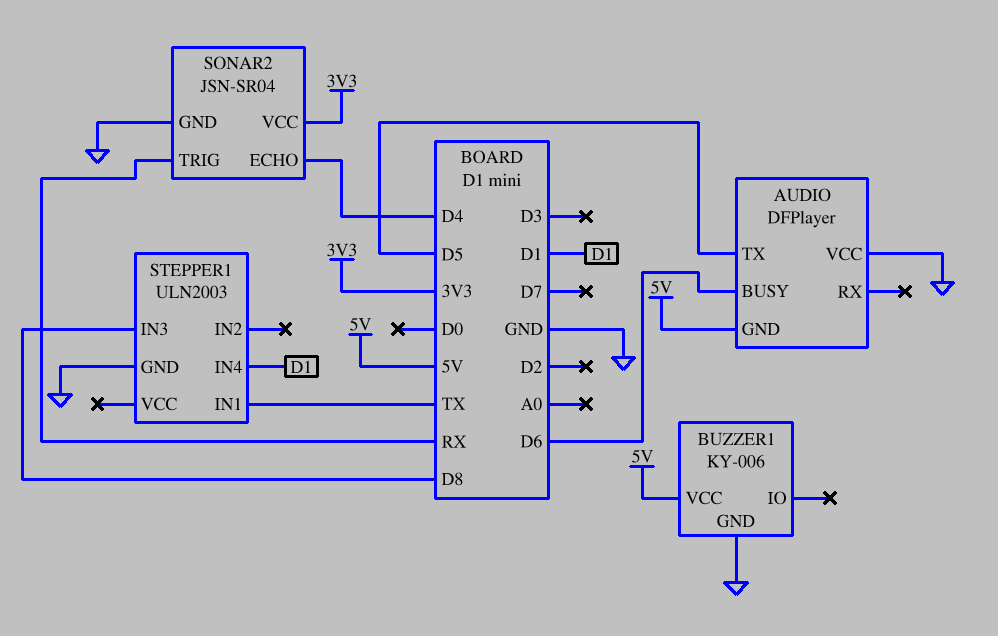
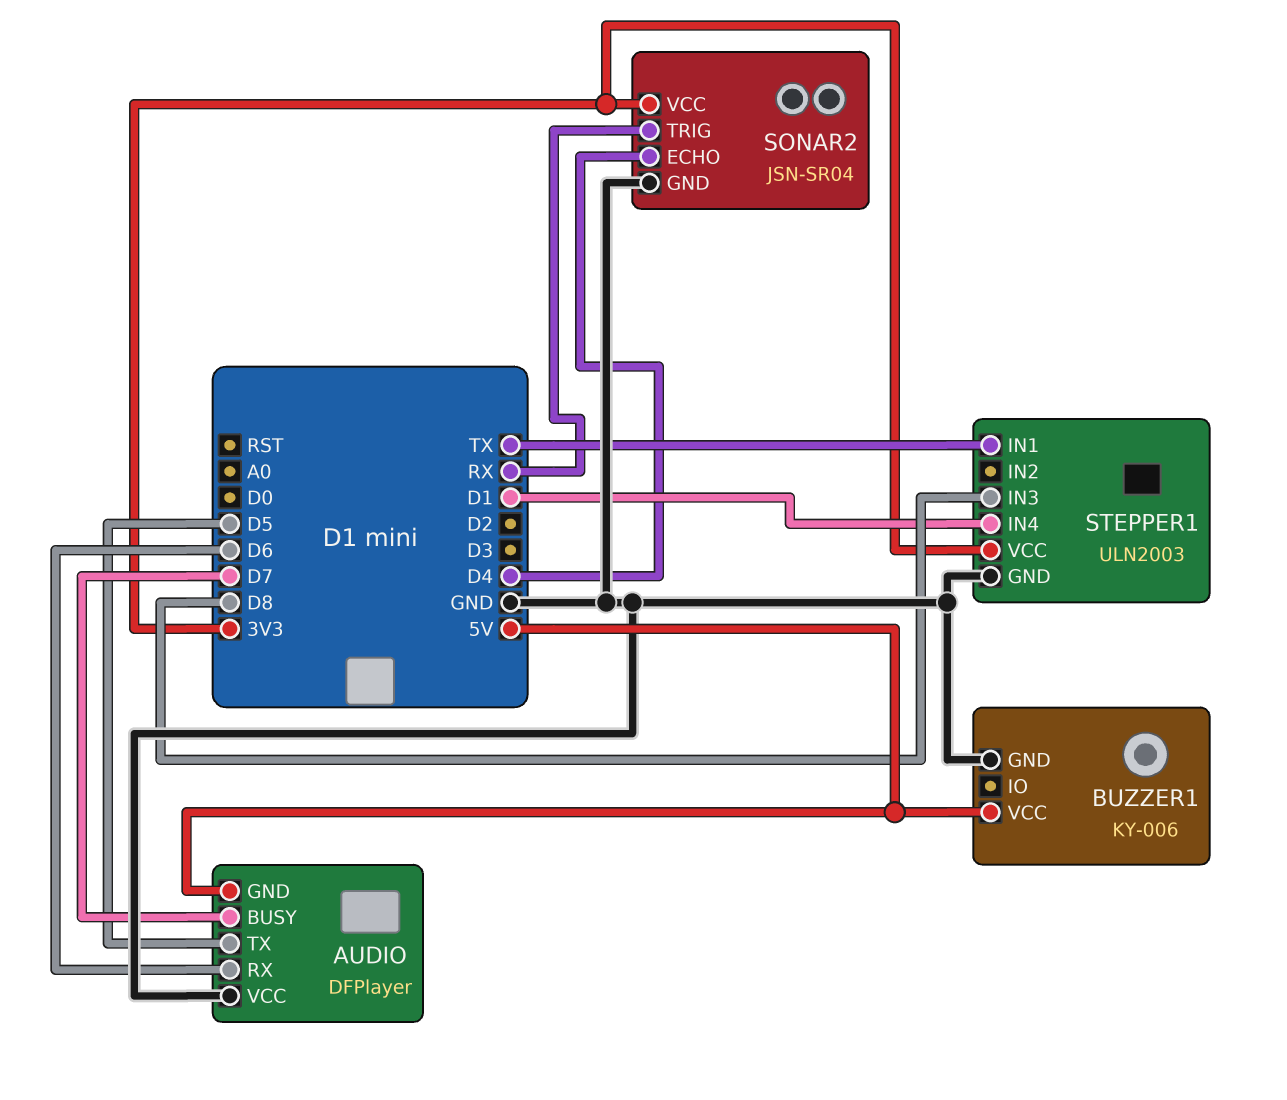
AUDIO pin BUSY: D6 -> D7
AUDIO pin RX: none -> D6
STEPPER1 pin VCC: none -> 3V3

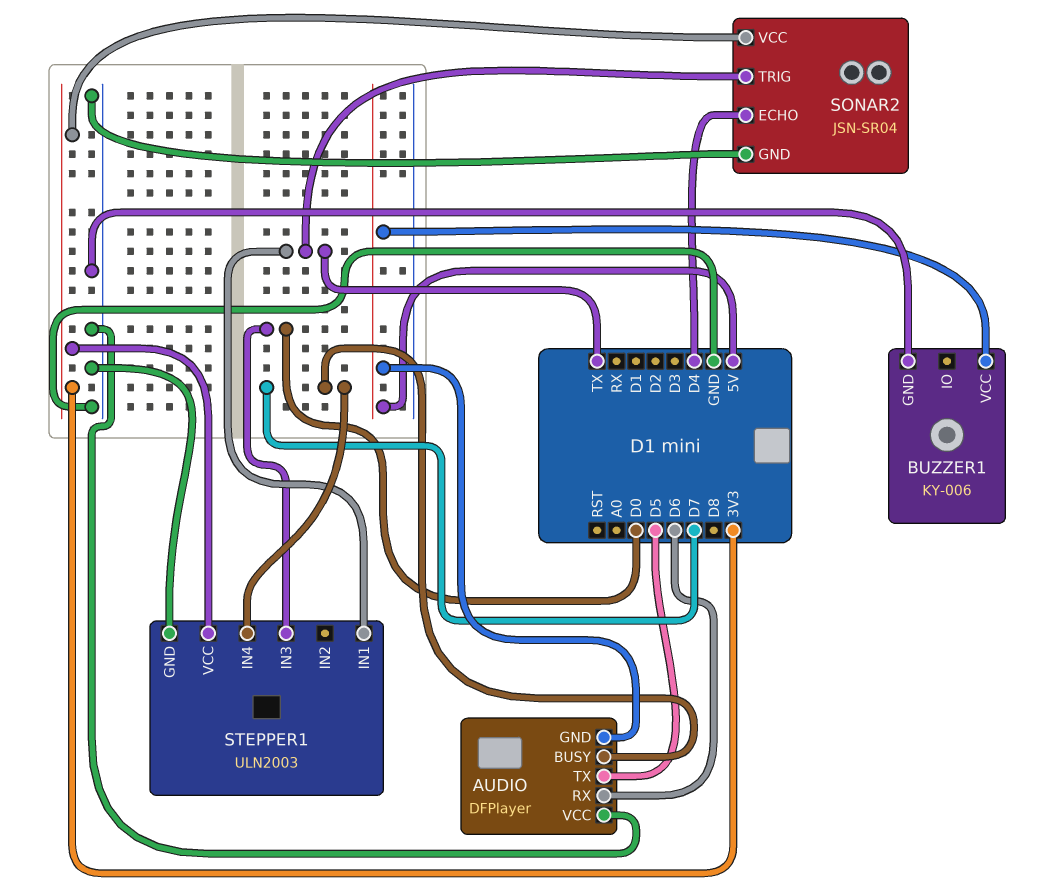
SONAR2 pin TRIG: RX -> TX
STEPPER1 pin IN3: D8 -> D0
STEPPER1 pin IN4: D1 -> D7

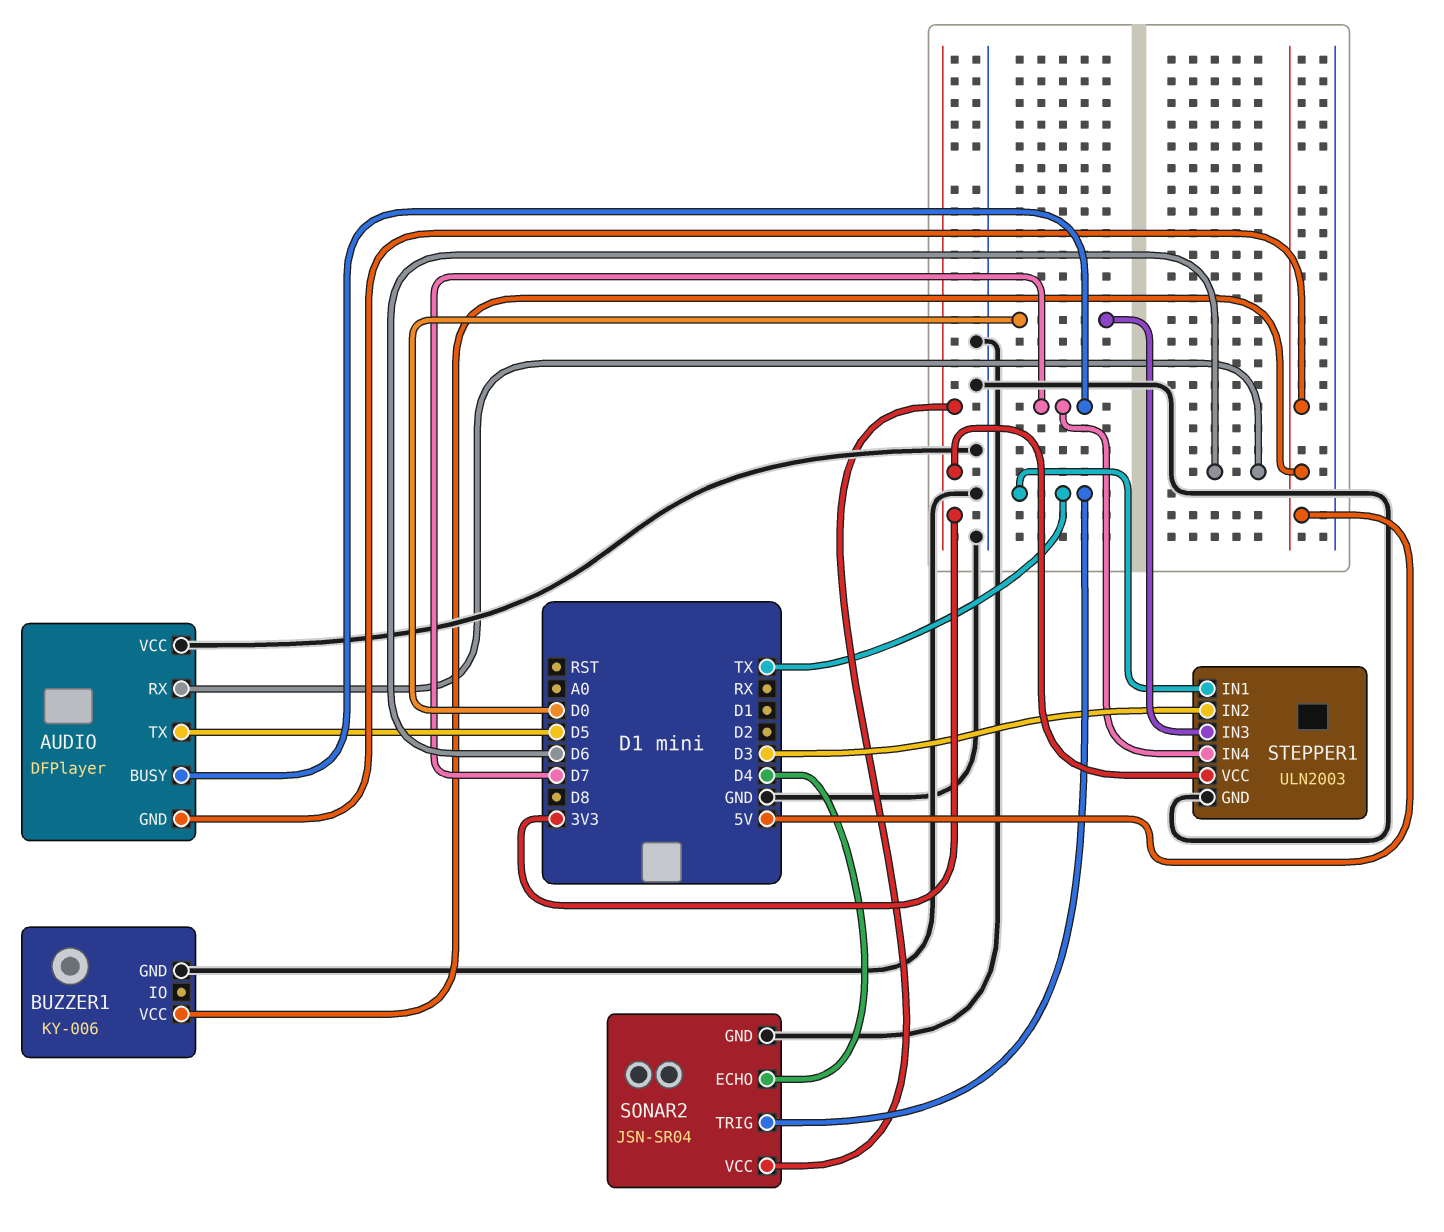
STEPPER1 pin IN2: none -> D3

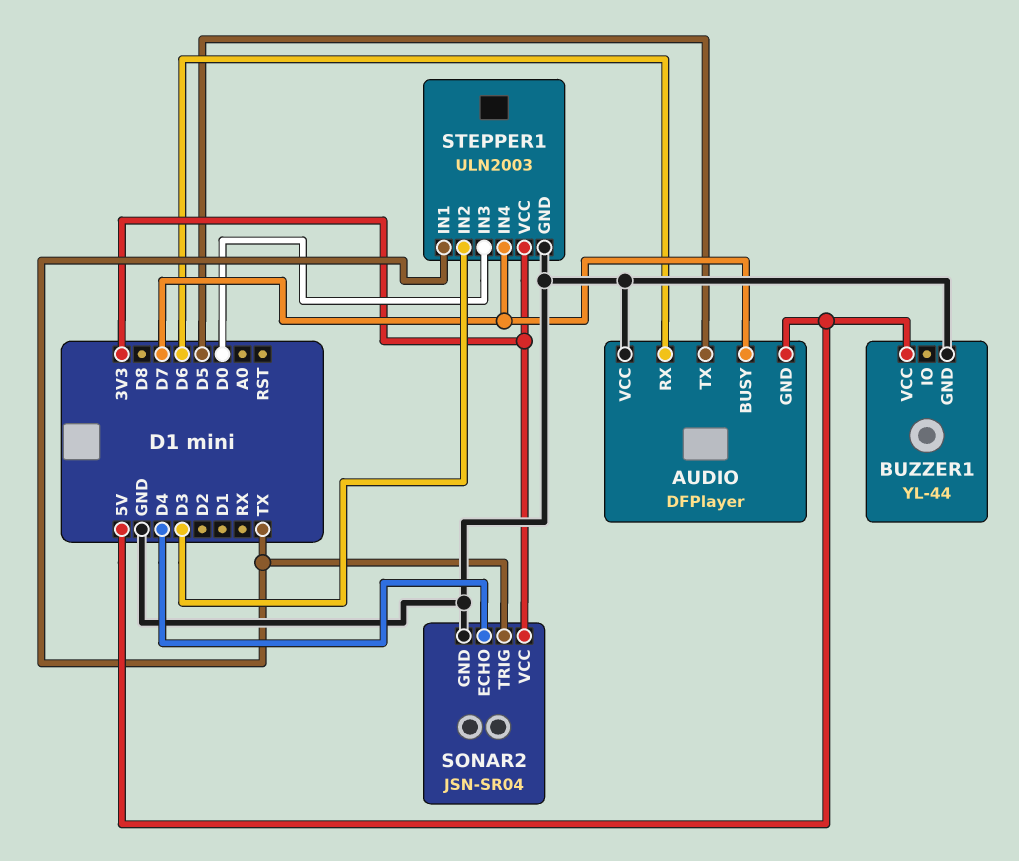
BUZZER1: KY-006 -> YL-44

